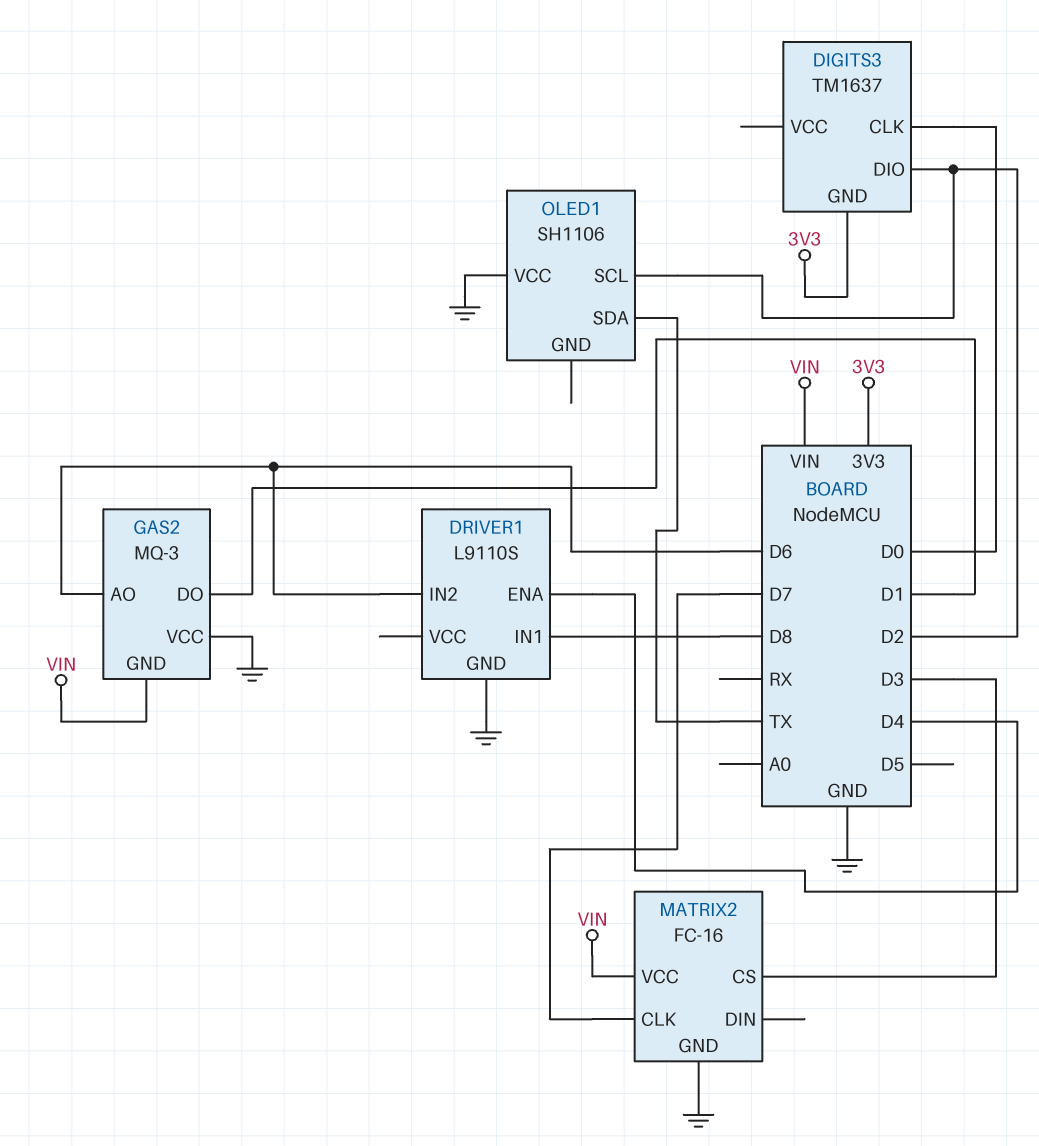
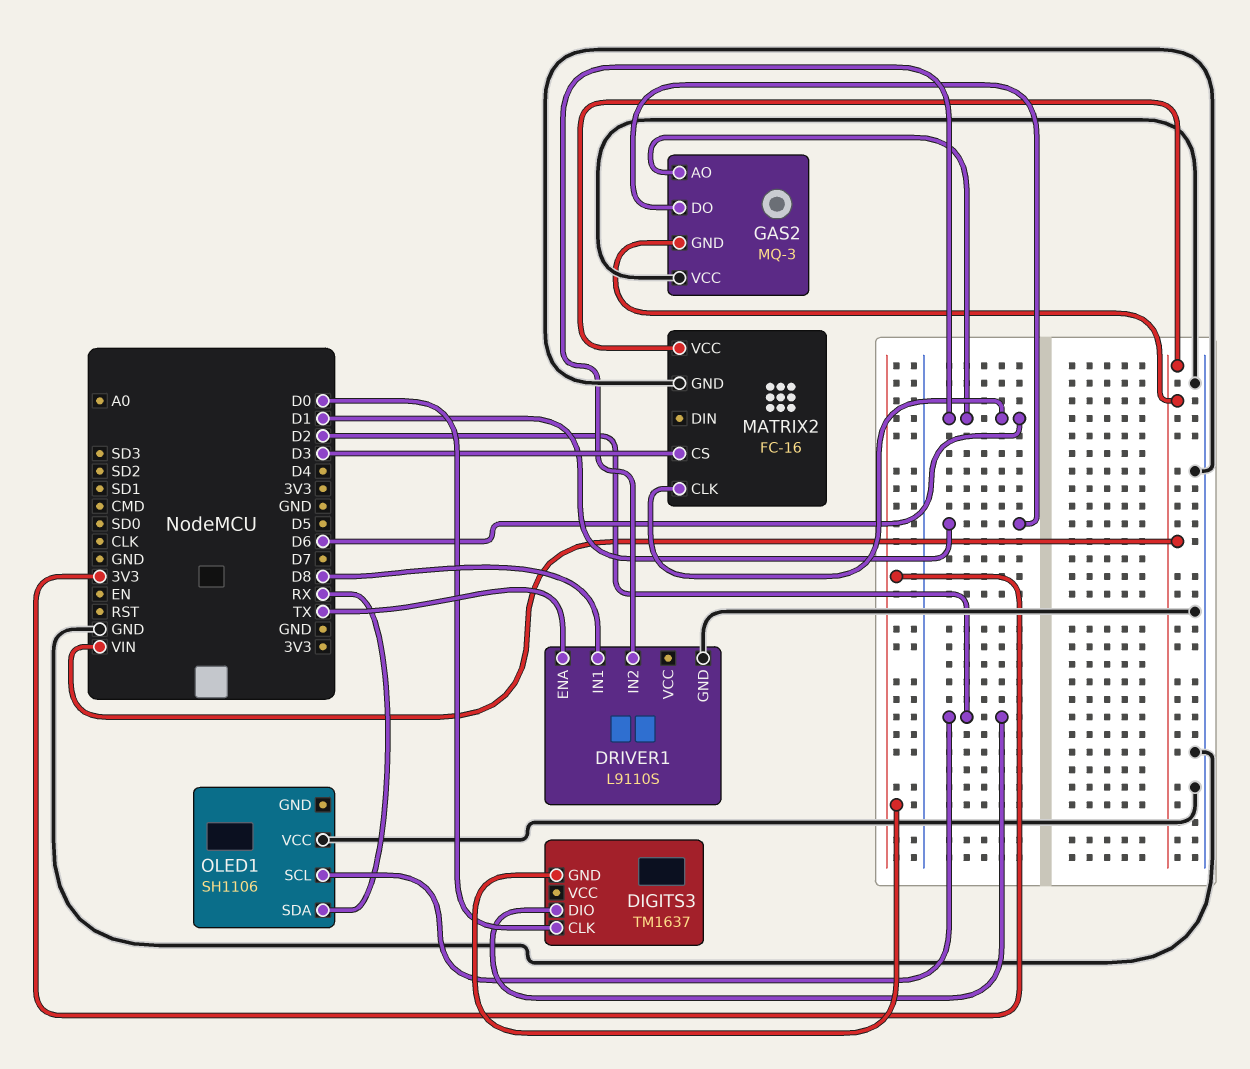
DRIVER1 pin ENA: D4 -> TX
MATRIX2 pin CLK: D7 -> D6
OLED1 pin SDA: TX -> RX

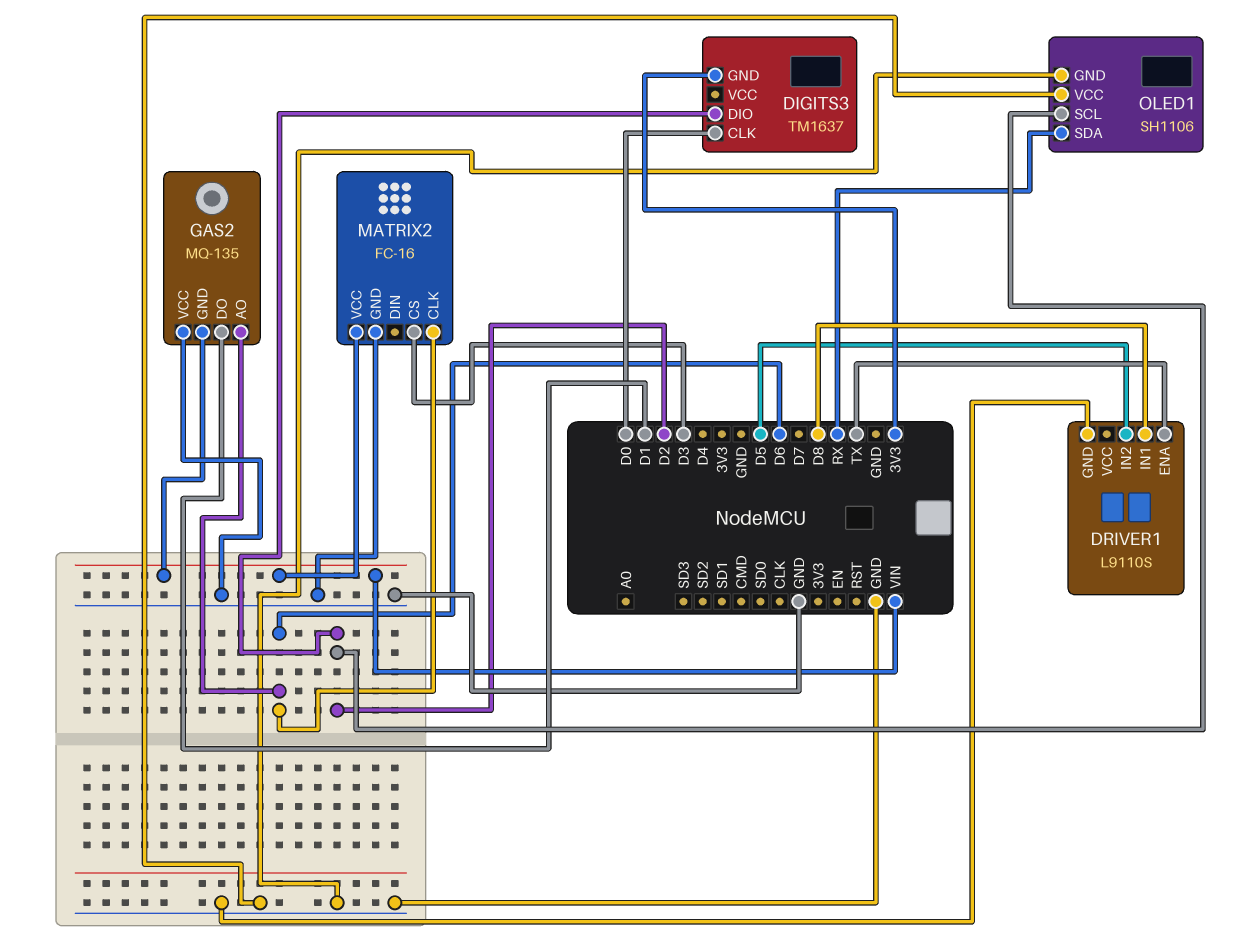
DRIVER1 pin IN2: D6 -> D5
GAS2: MQ-3 -> MQ-135
OLED1 pin GND: none -> GND

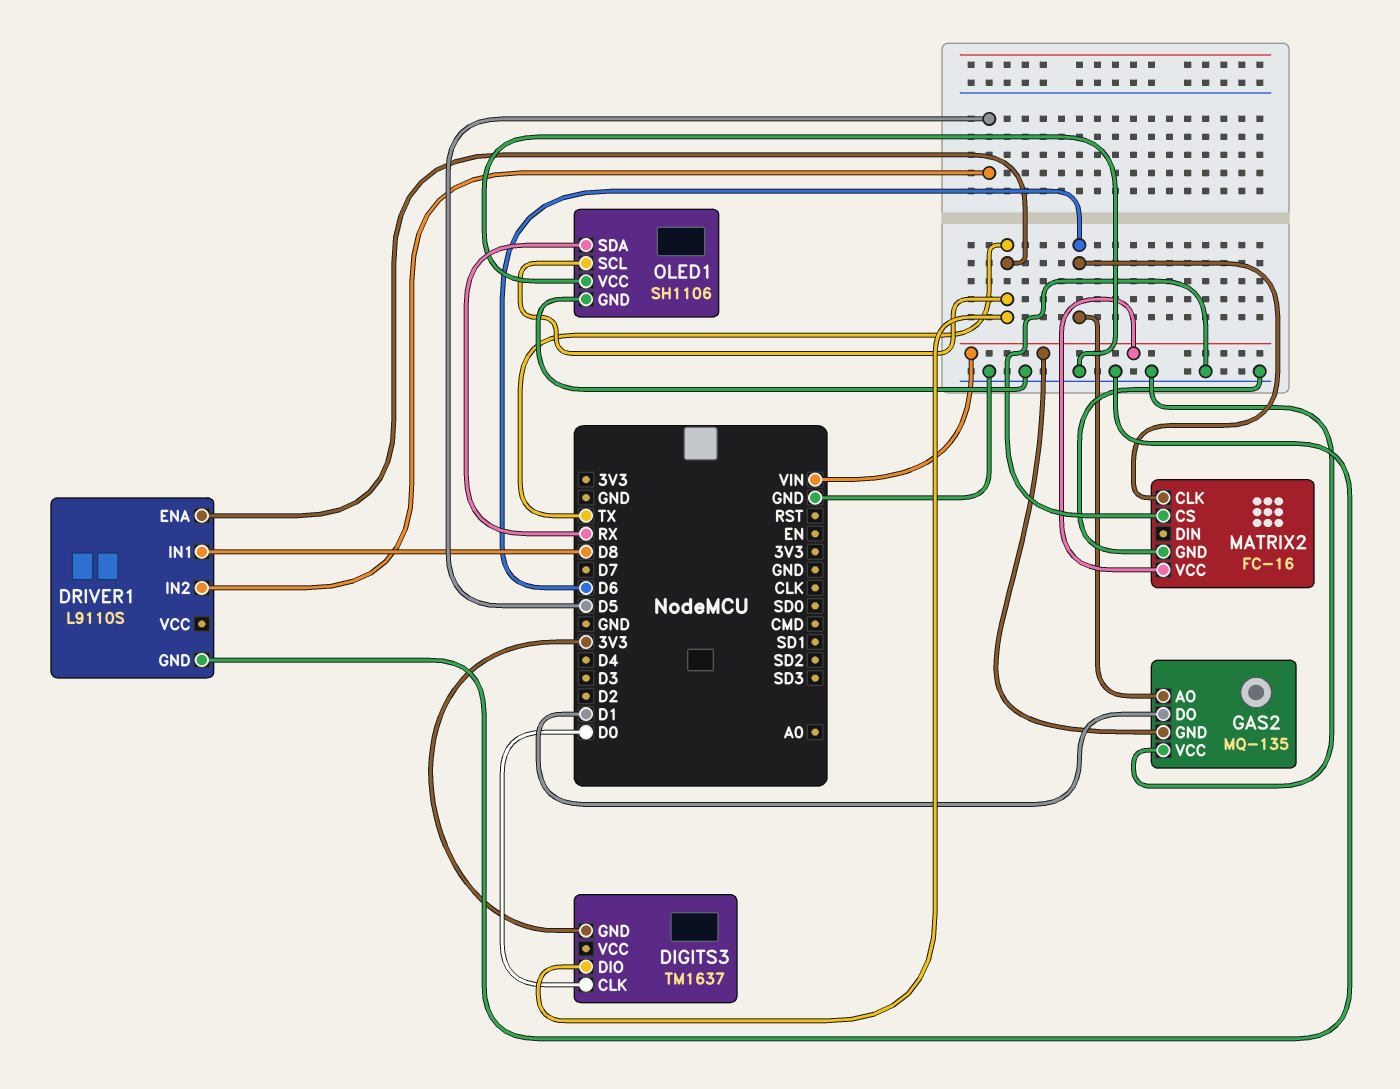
DIGITS3 pin DIO: D2 -> TX
MATRIX2 pin CS: D3 -> GND
OLED1 pin SCL: D2 -> TX

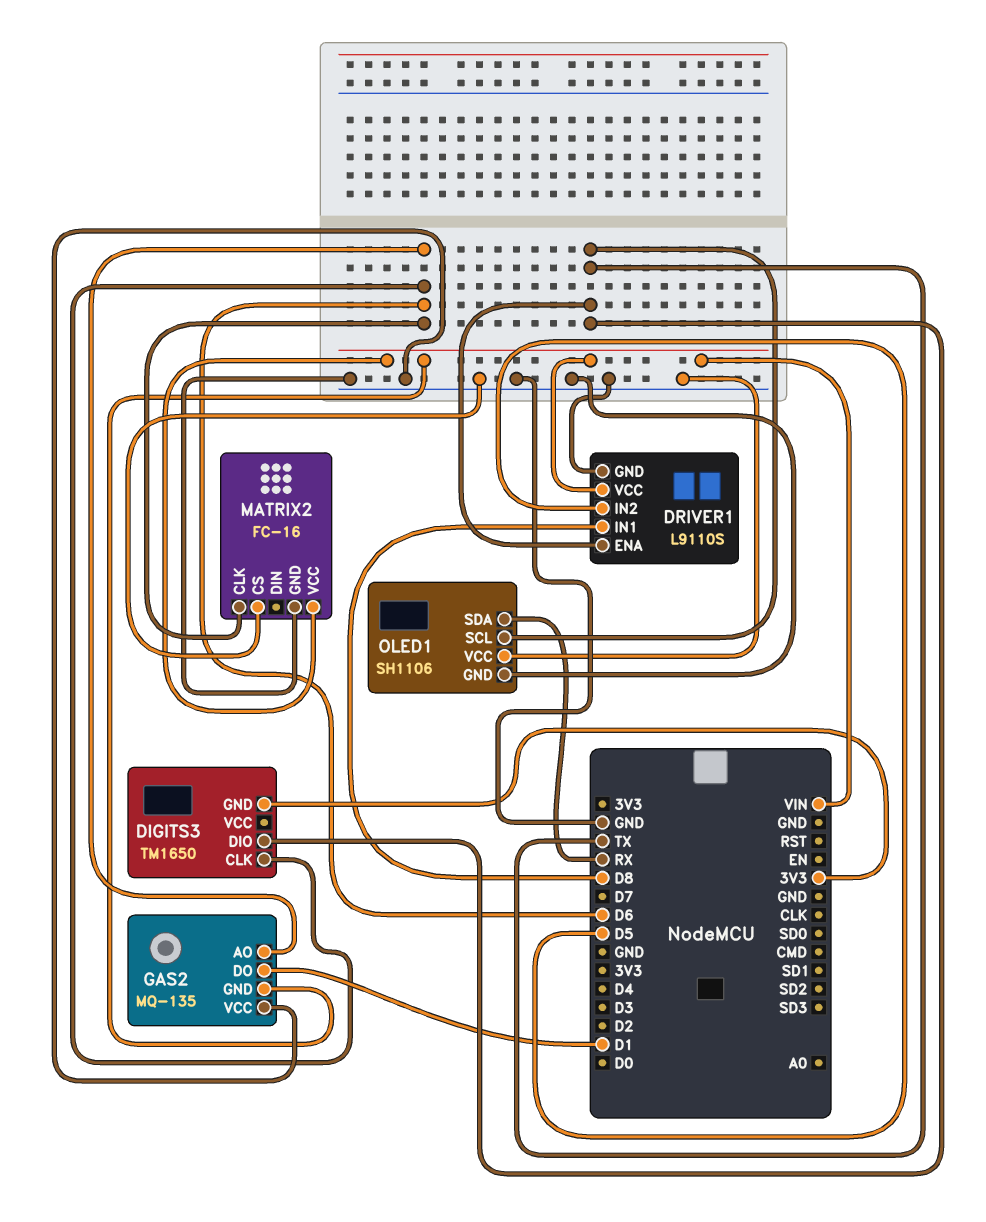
DIGITS3: TM1637 -> TM1650
DIGITS3 pin CLK: D0 -> D6
DRIVER1 pin VCC: none -> VIN

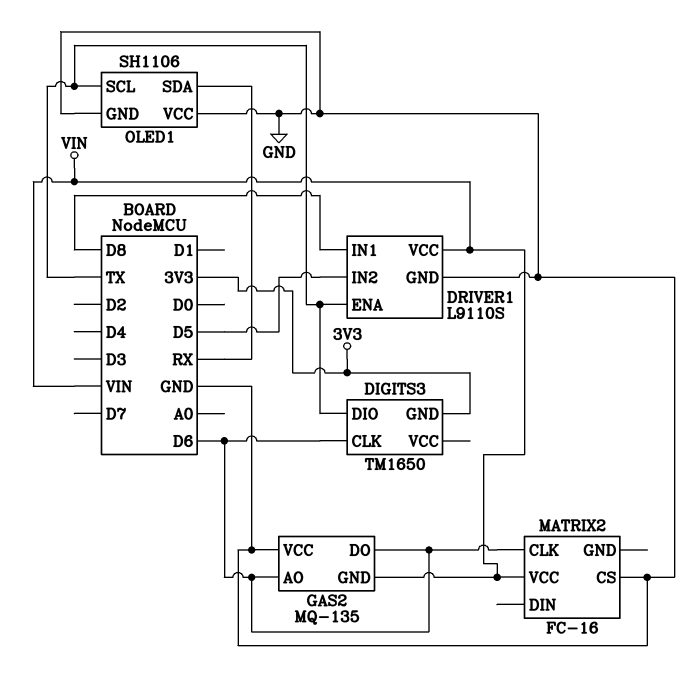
GAS2 pin DO: D1 -> D6
MATRIX2 pin GND: GND -> none

